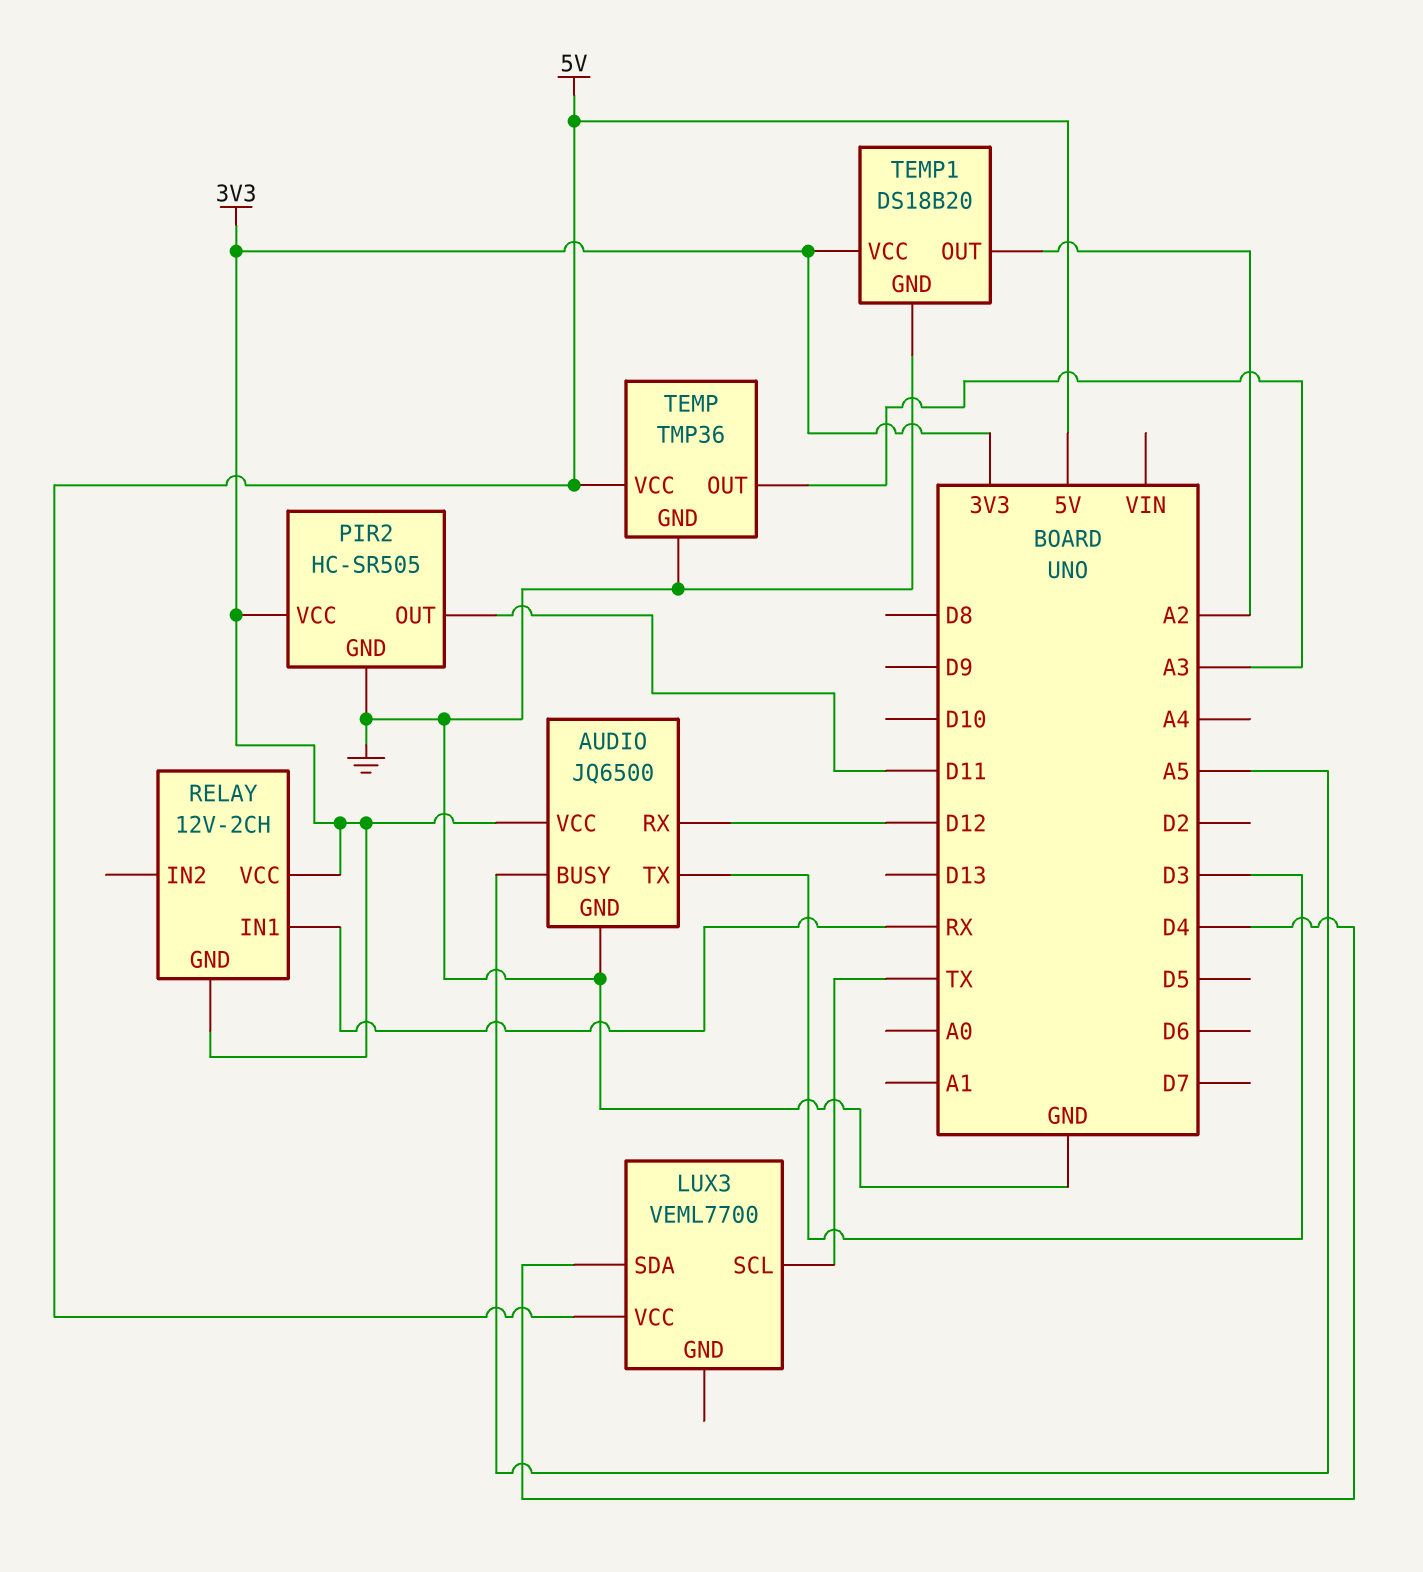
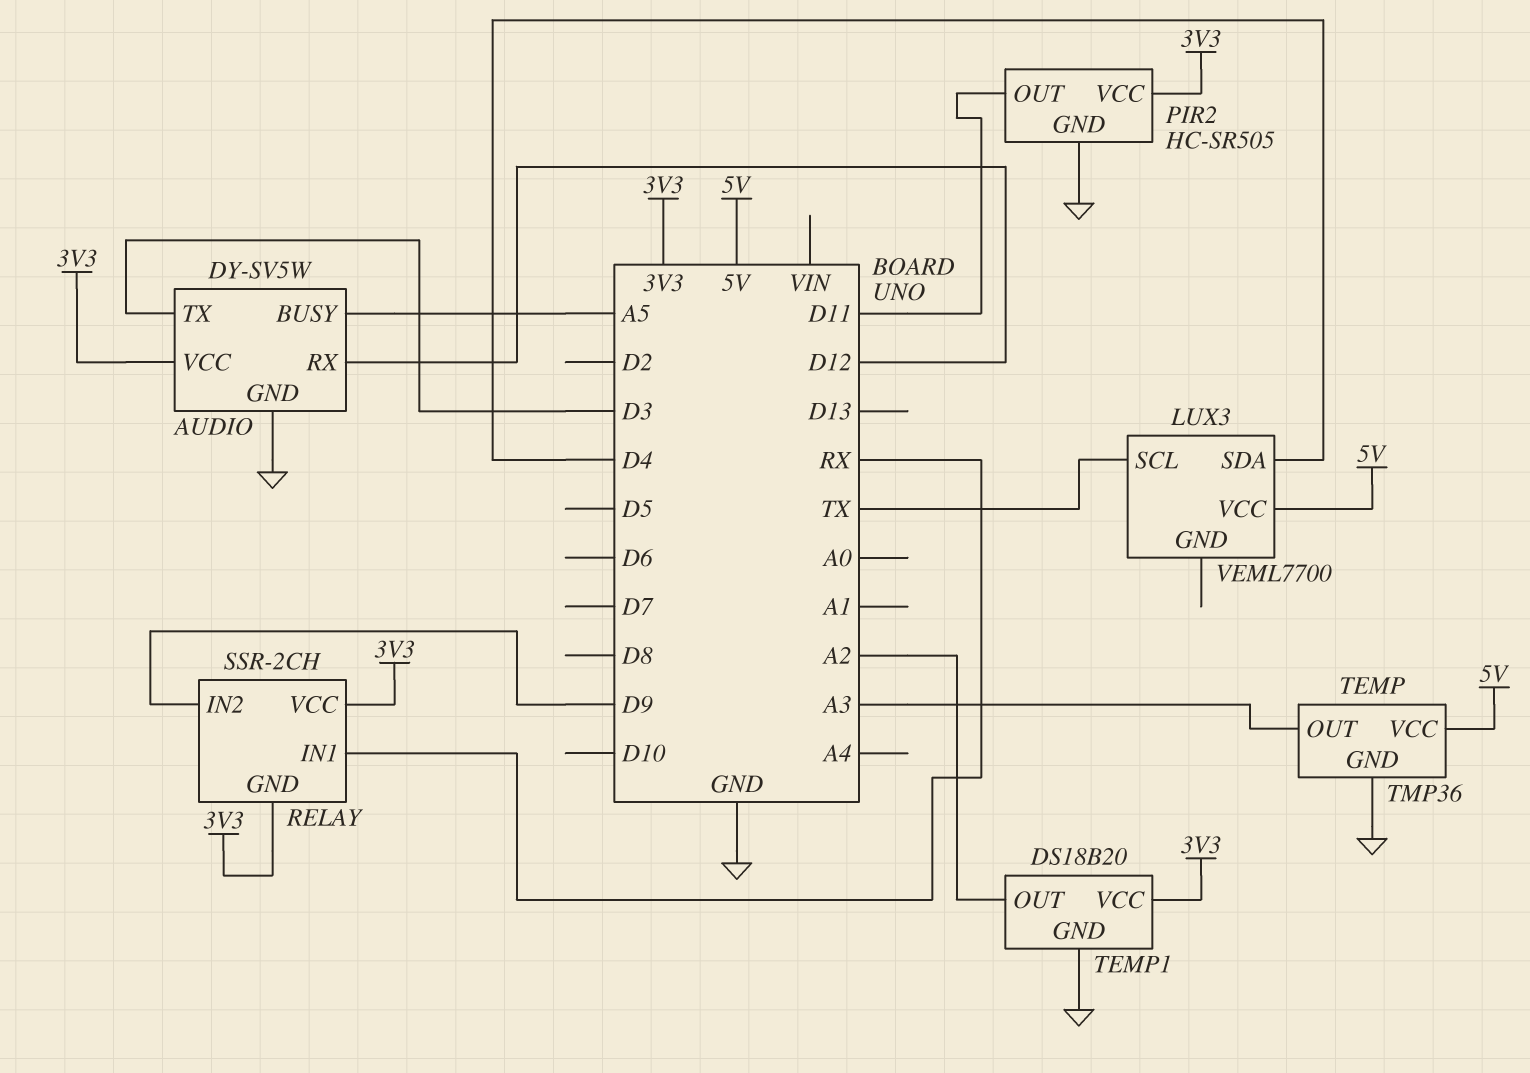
AUDIO: JQ6500 -> DY-SV5W
RELAY: 12V-2CH -> SSR-2CH
RELAY pin IN2: none -> D9

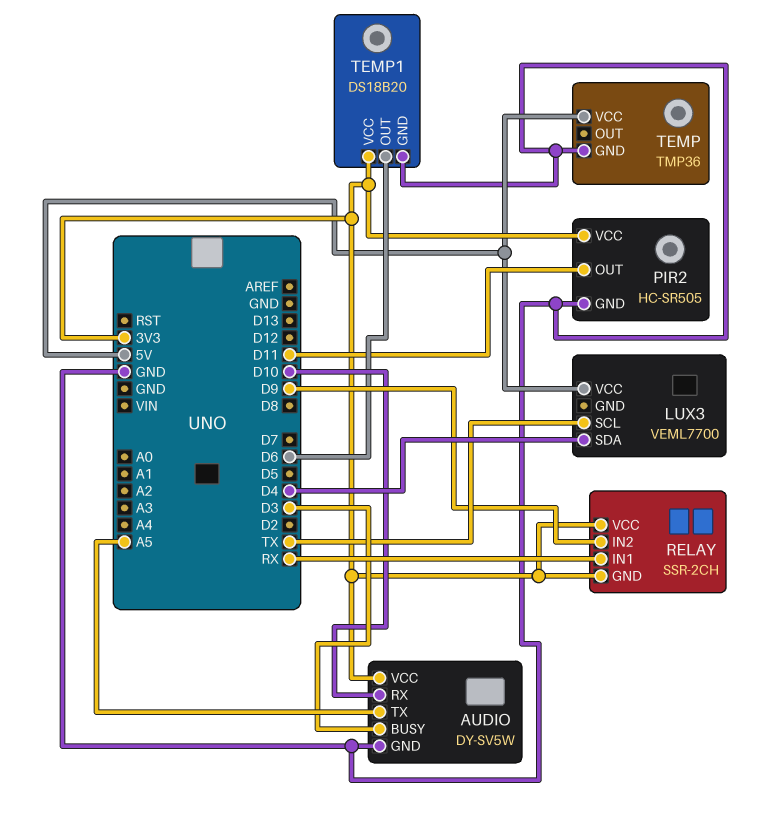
AUDIO pin BUSY: A5 -> D3
AUDIO pin RX: D12 -> D10
AUDIO pin TX: D3 -> A5
TEMP pin OUT: A3 -> none
TEMP1 pin OUT: A2 -> D6

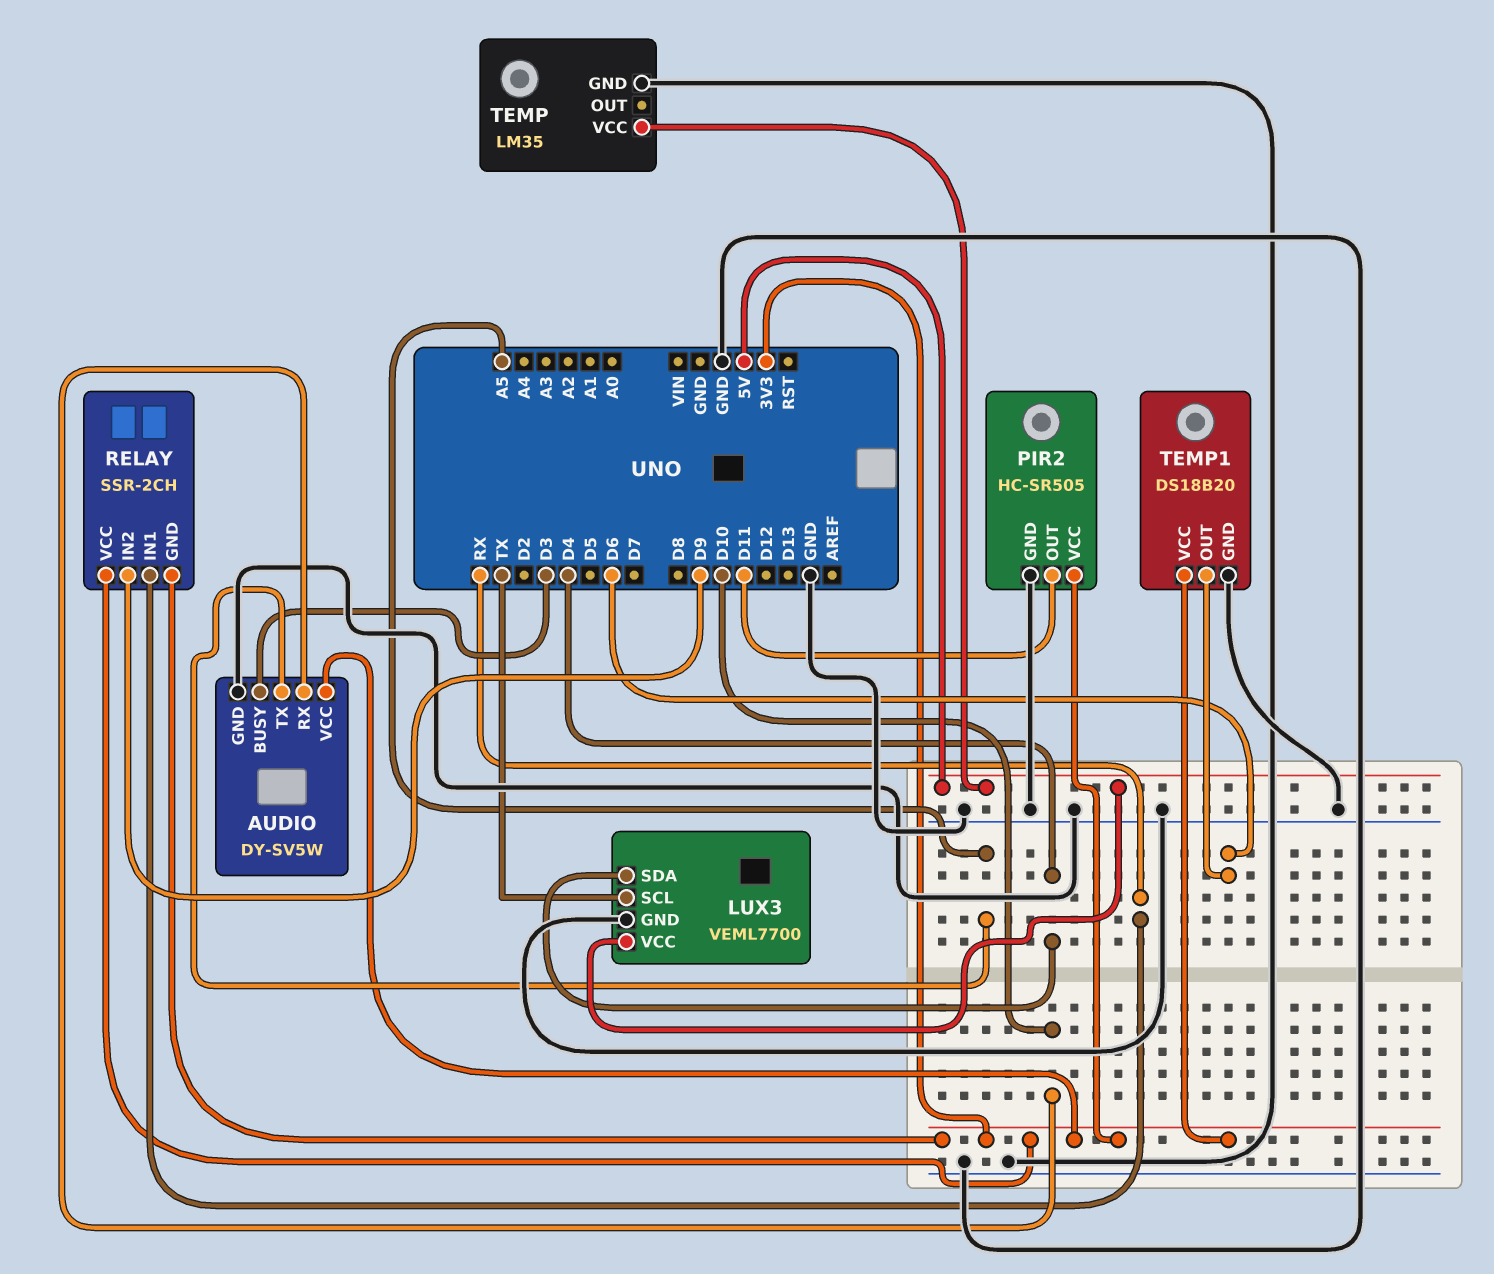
LUX3 pin GND: none -> GND
TEMP: TMP36 -> LM35

